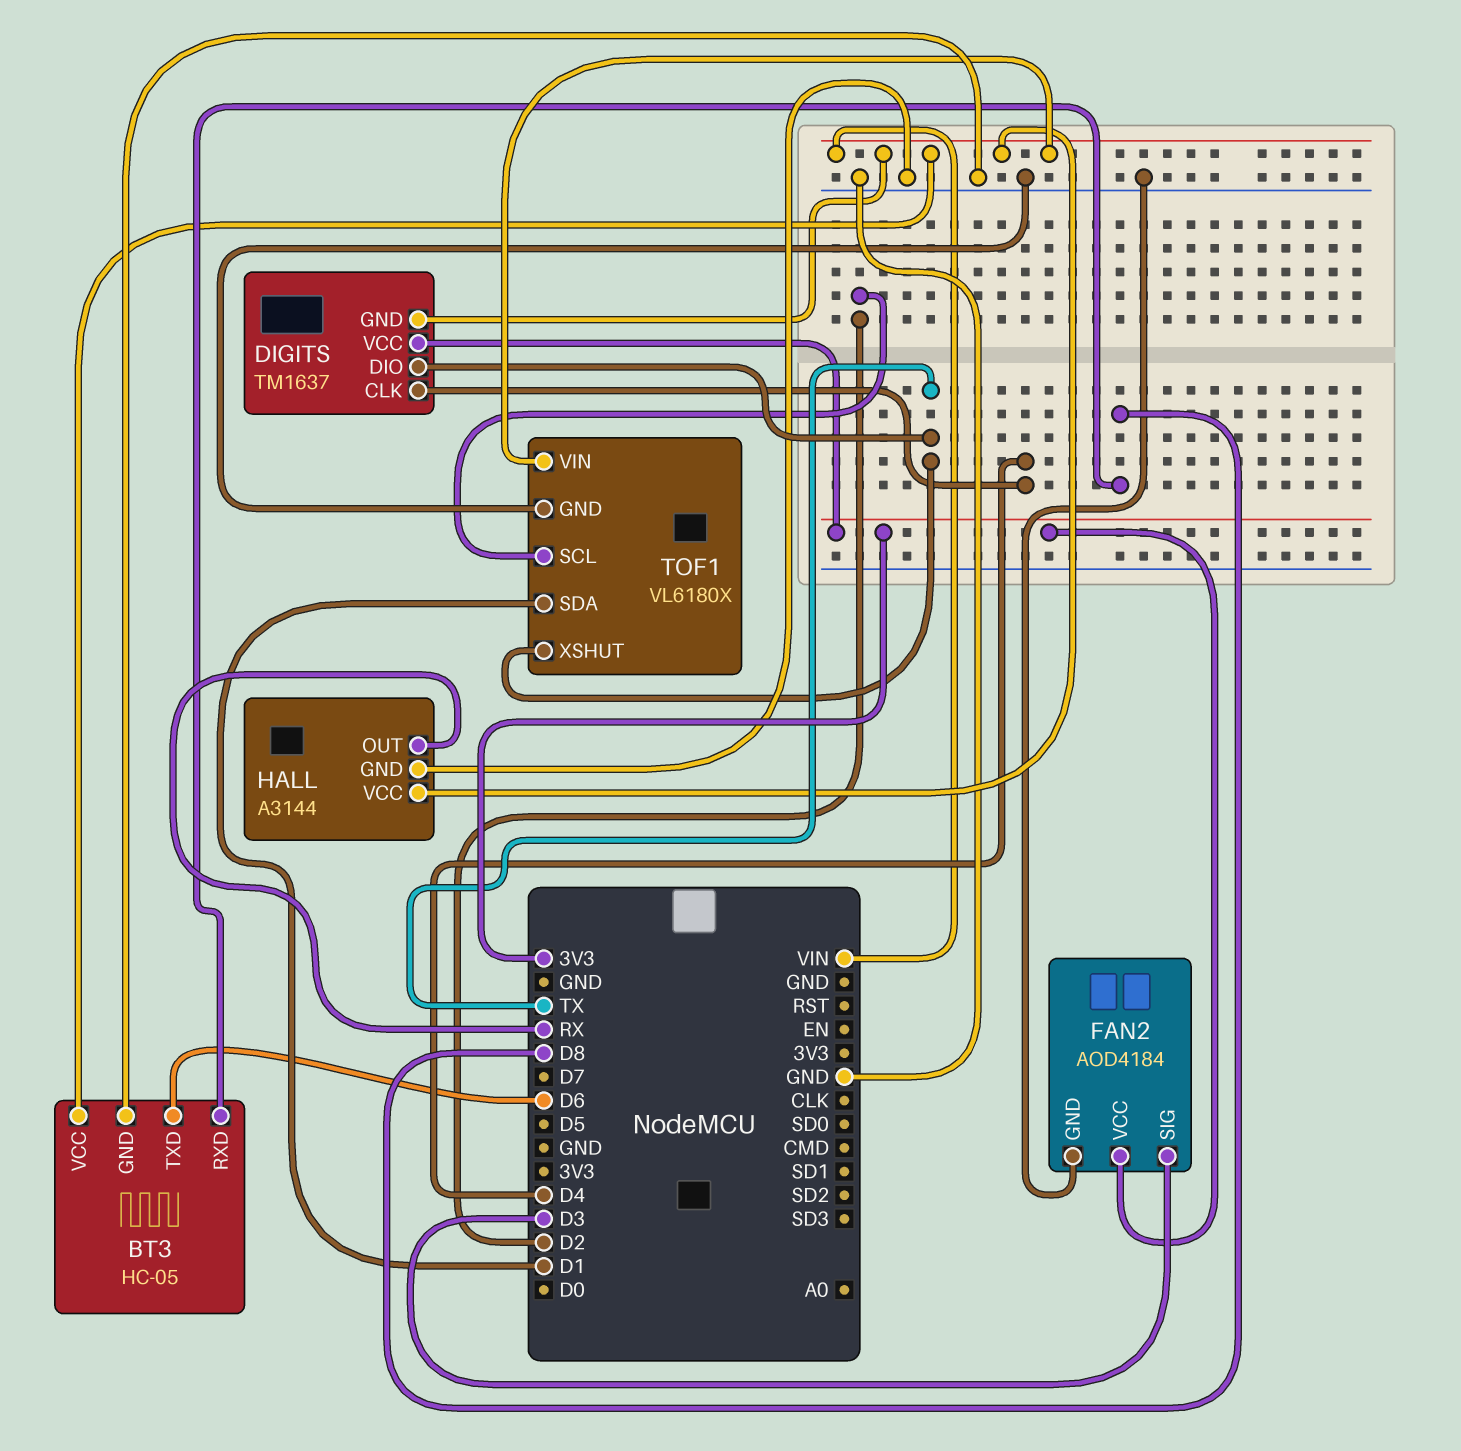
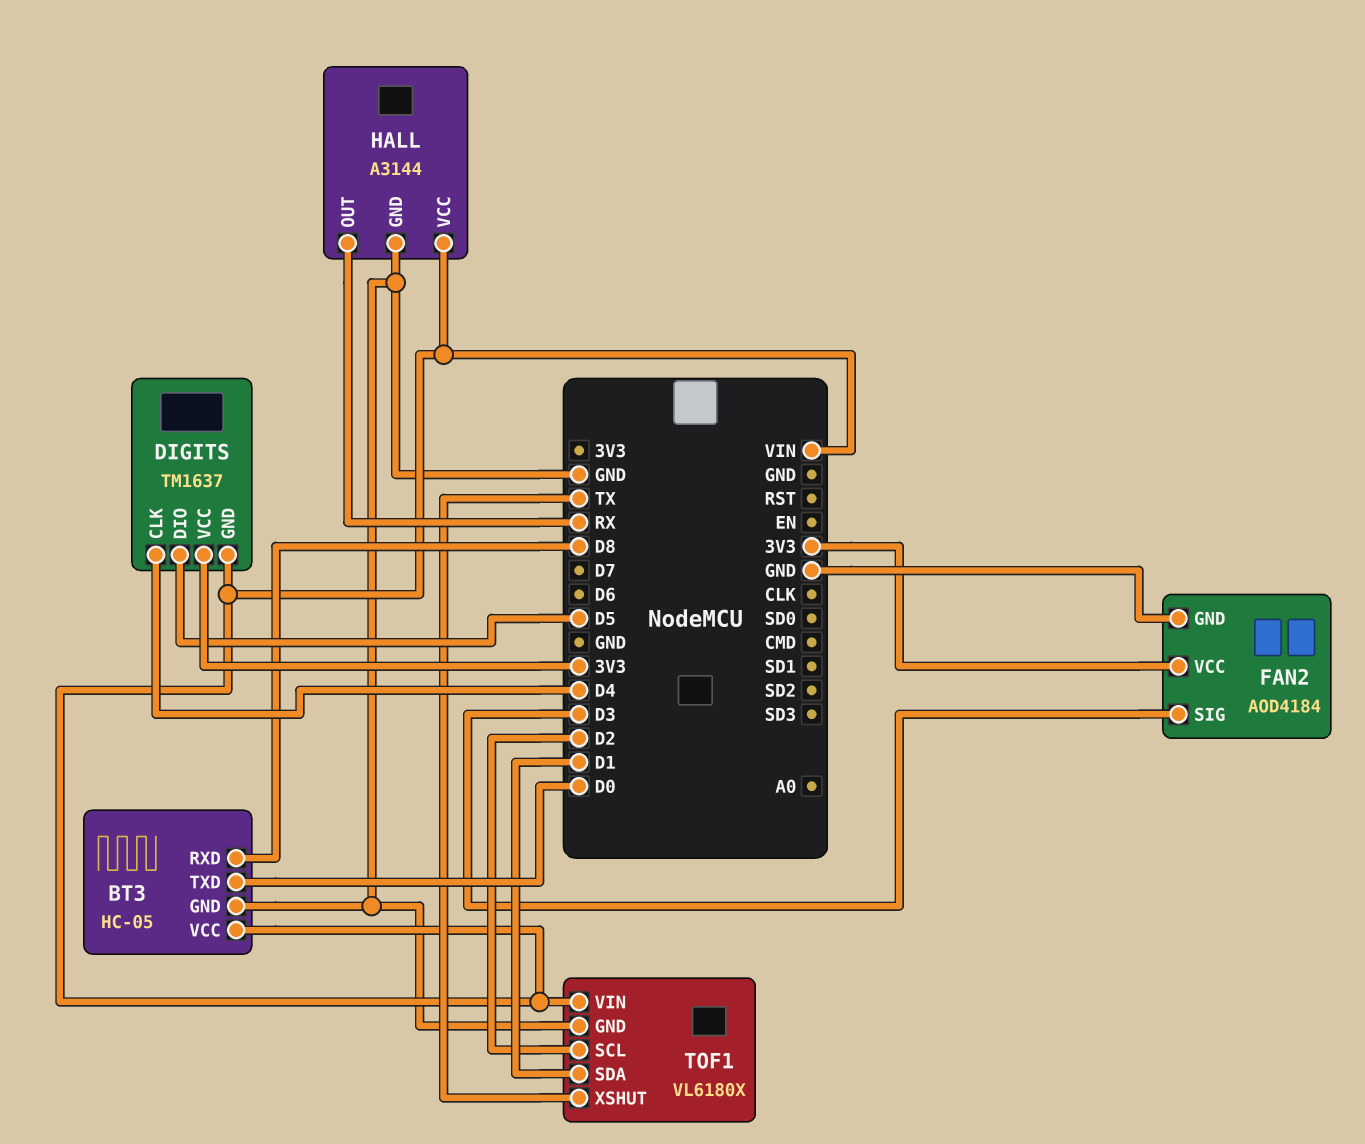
BT3 pin TXD: D6 -> D0
DIGITS pin DIO: TX -> D5

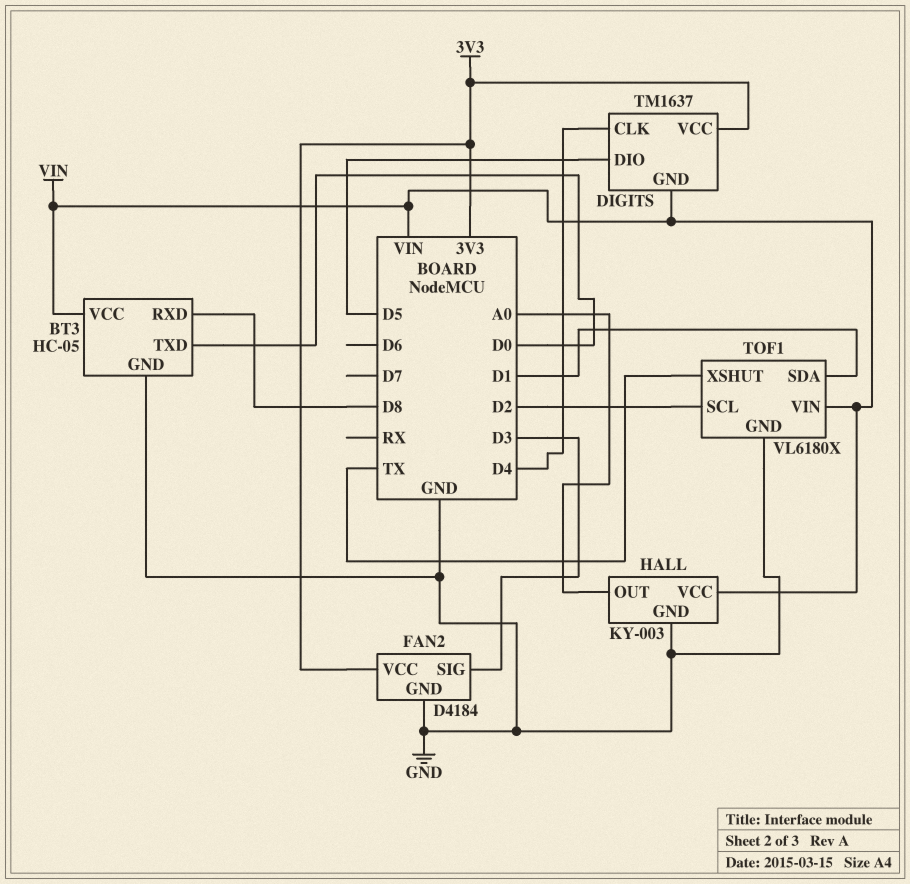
FAN2: AOD4184 -> D4184
HALL: A3144 -> KY-003
HALL pin OUT: RX -> A0

